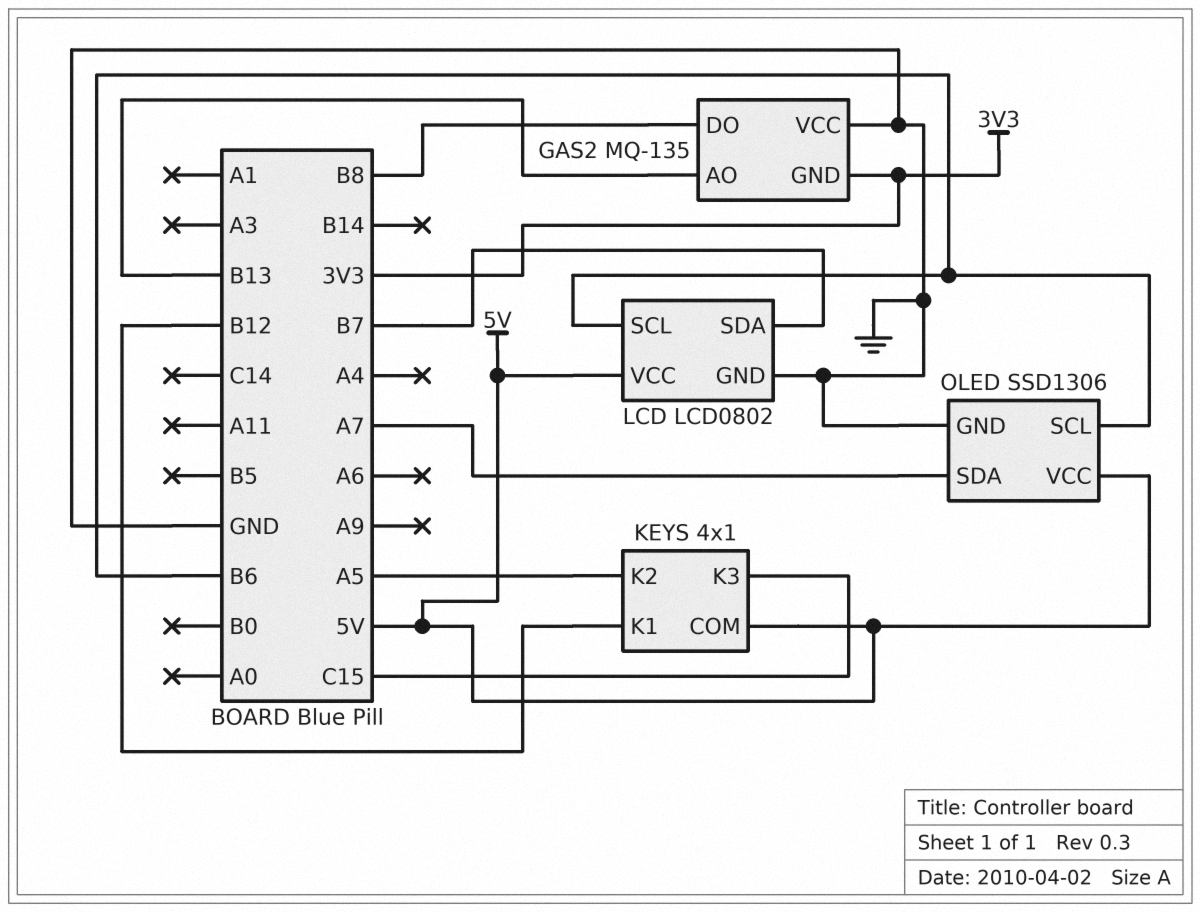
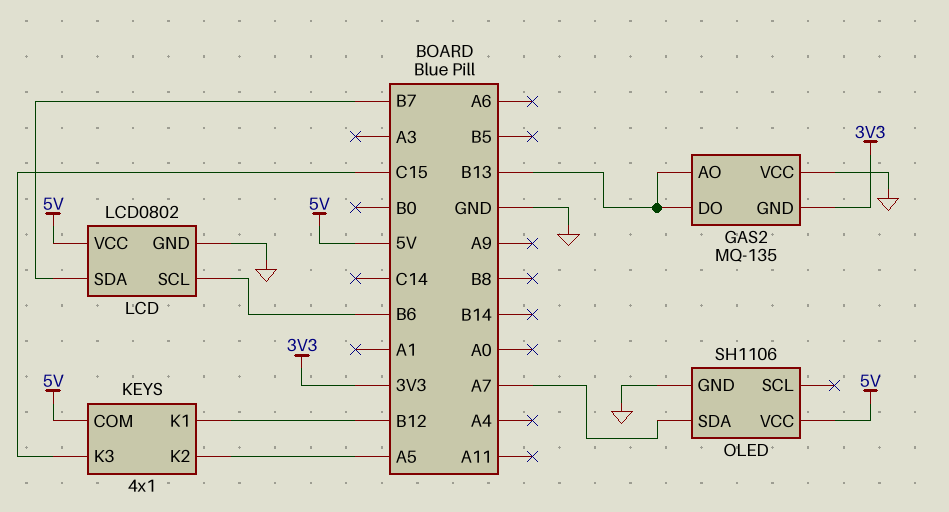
GAS2 pin DO: B8 -> B13
OLED: SSD1306 -> SH1106
OLED pin SCL: B6 -> none

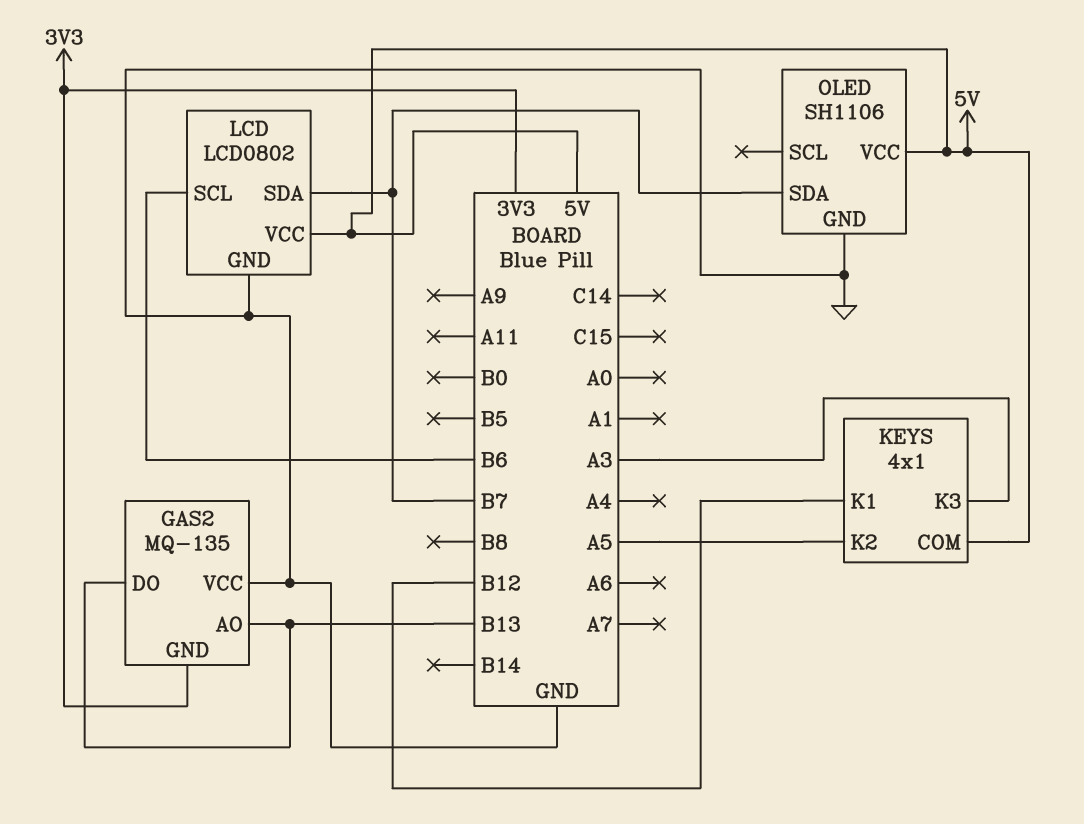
KEYS pin K3: C15 -> A3
OLED pin SDA: A7 -> B7

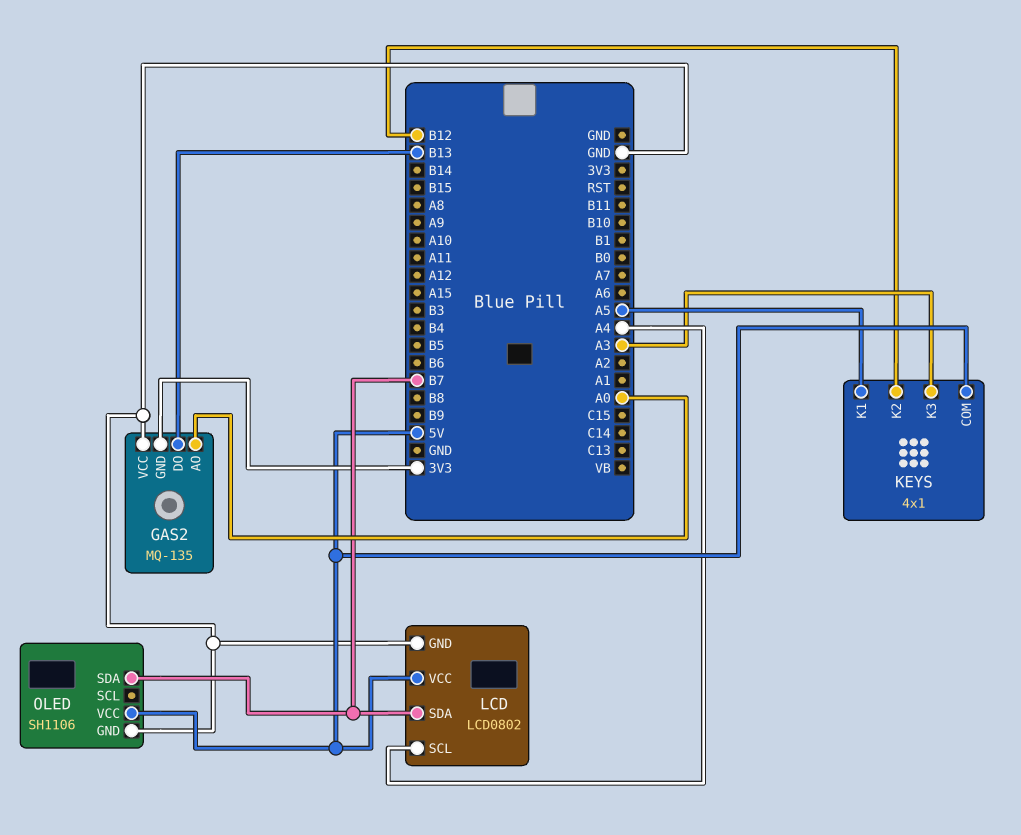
GAS2 pin AO: B13 -> A0
KEYS pin K1: B12 -> A5
KEYS pin K2: A5 -> B12
LCD pin SCL: B6 -> A4

